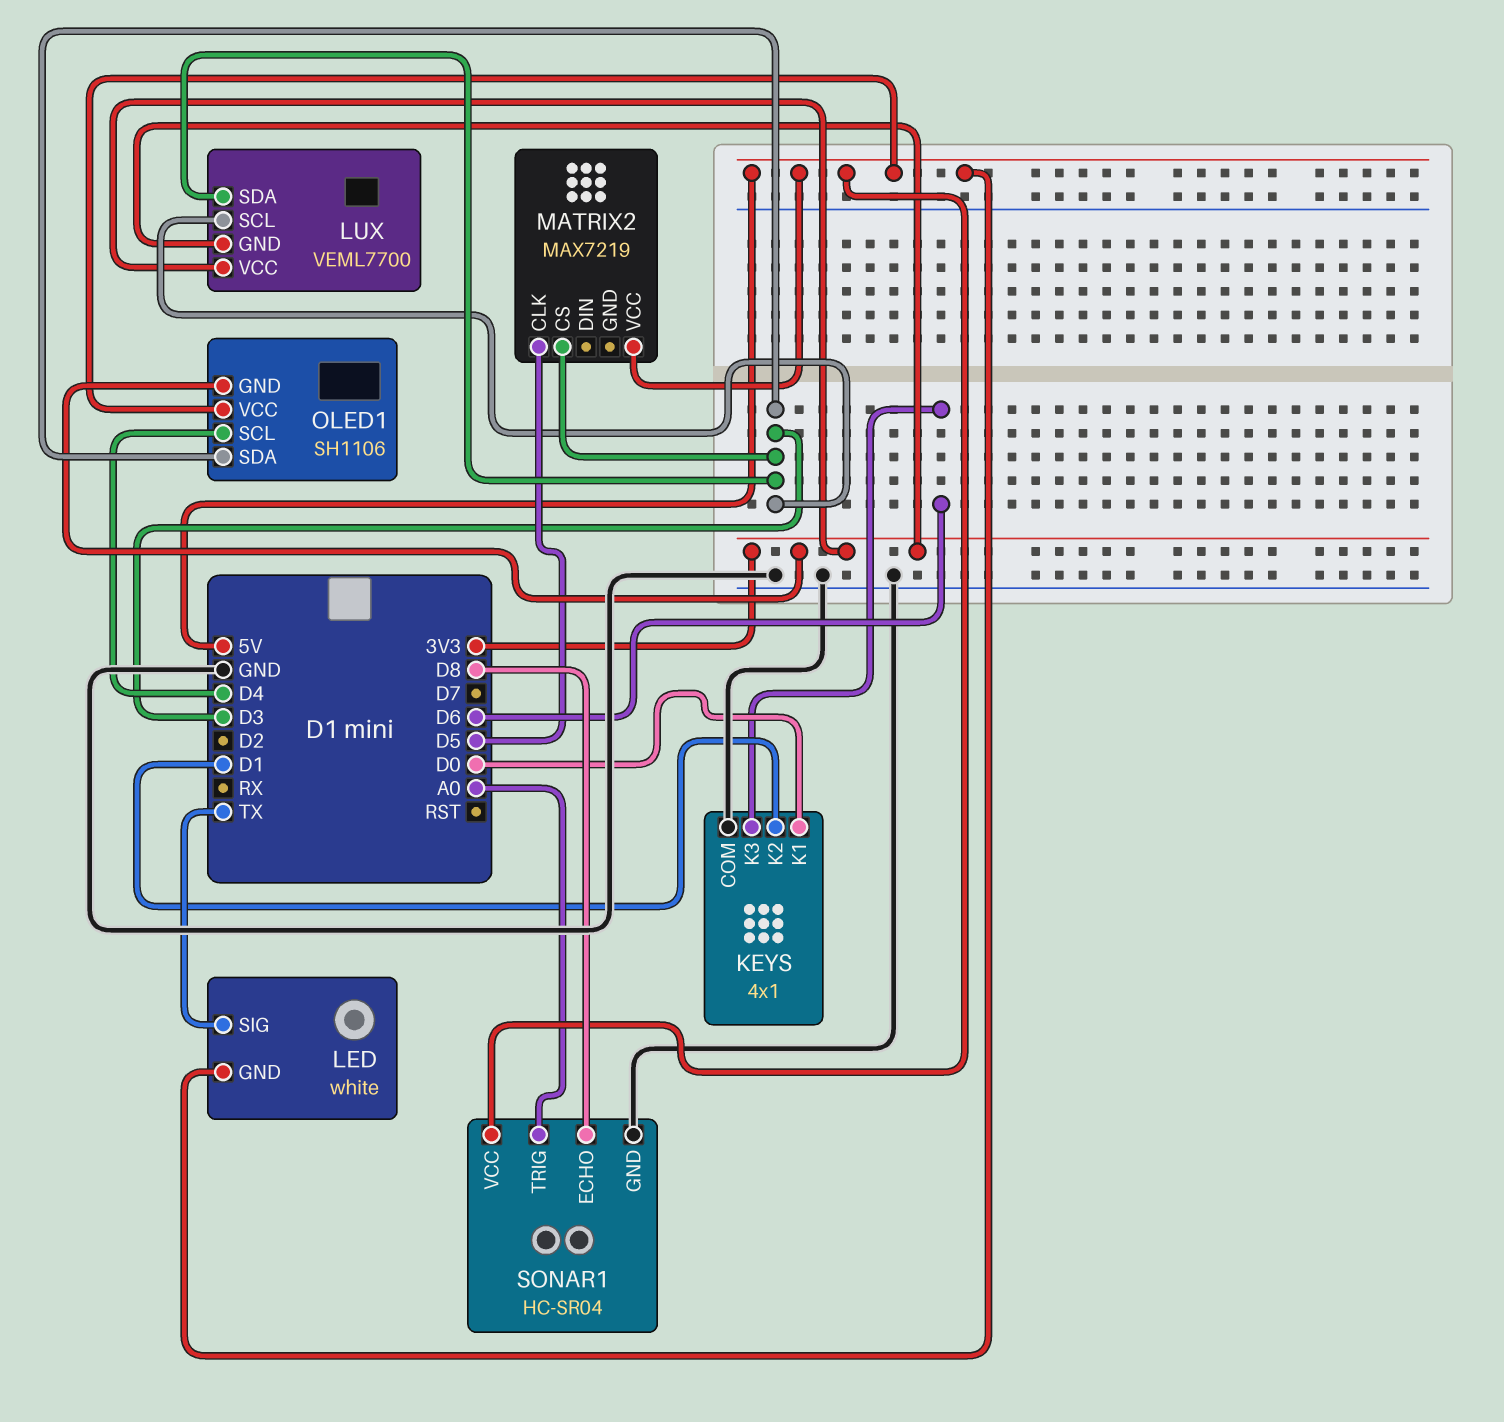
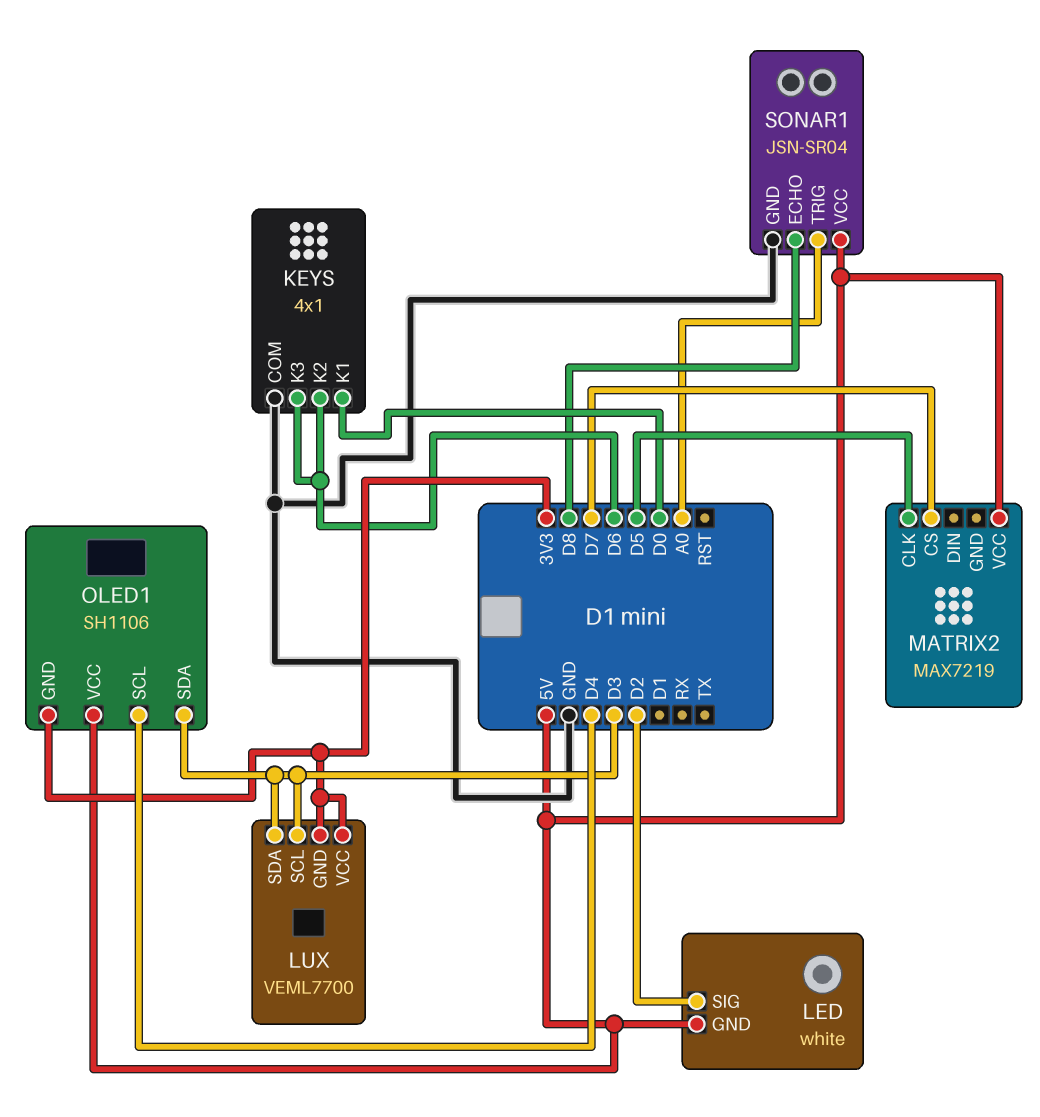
KEYS pin K2: D1 -> D6
LED pin SIG: TX -> D2
MATRIX2 pin CS: D3 -> D7
SONAR1: HC-SR04 -> JSN-SR04

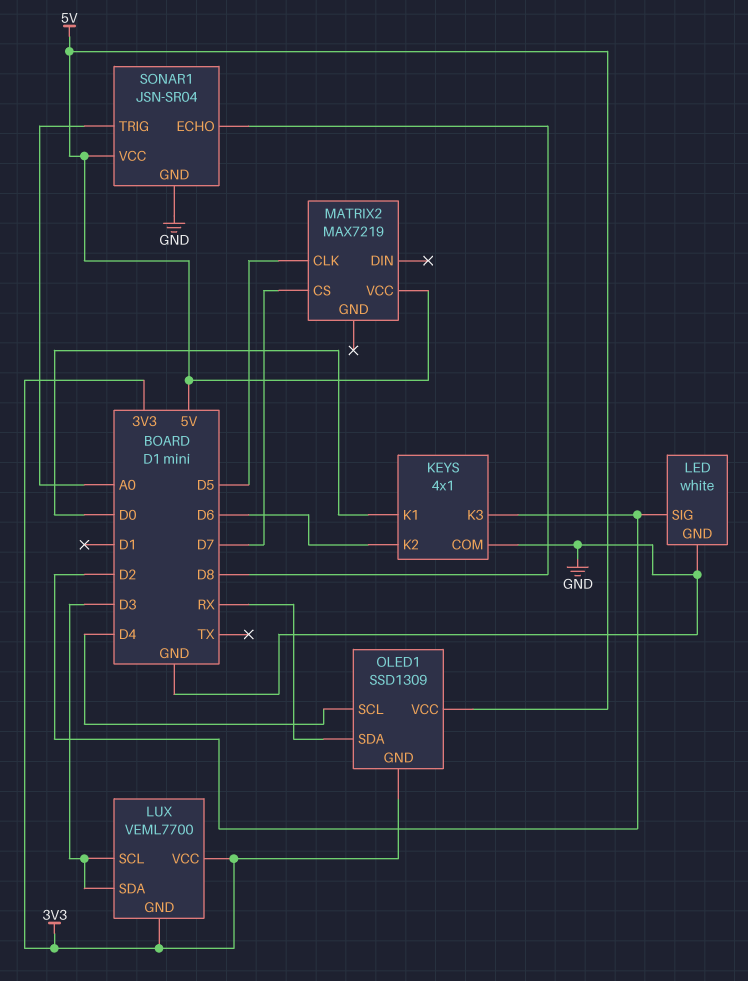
KEYS pin K3: D6 -> D2
LED pin GND: 5V -> GND
OLED1: SH1106 -> SSD1309
OLED1 pin SDA: D3 -> RX

